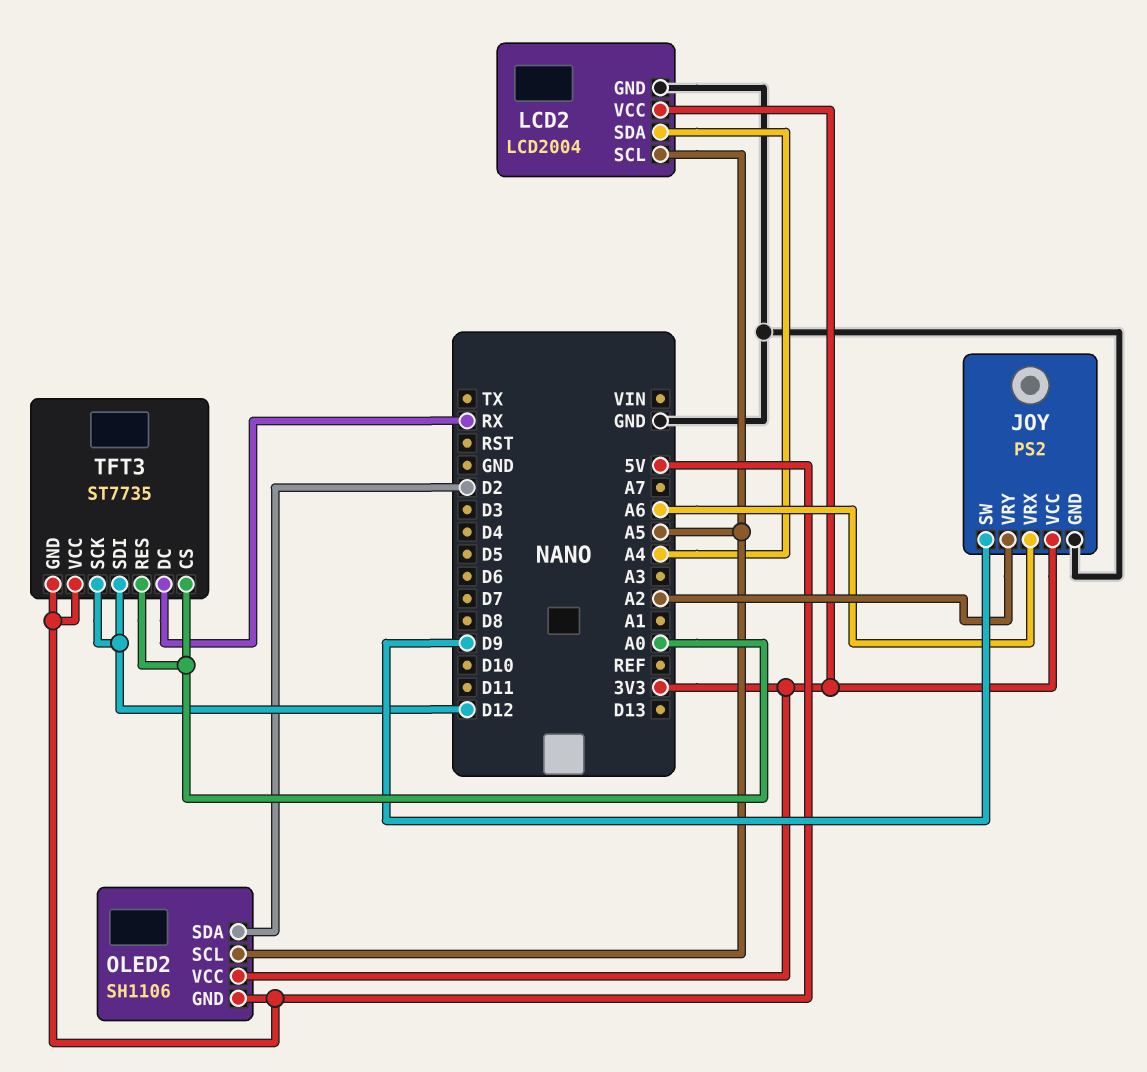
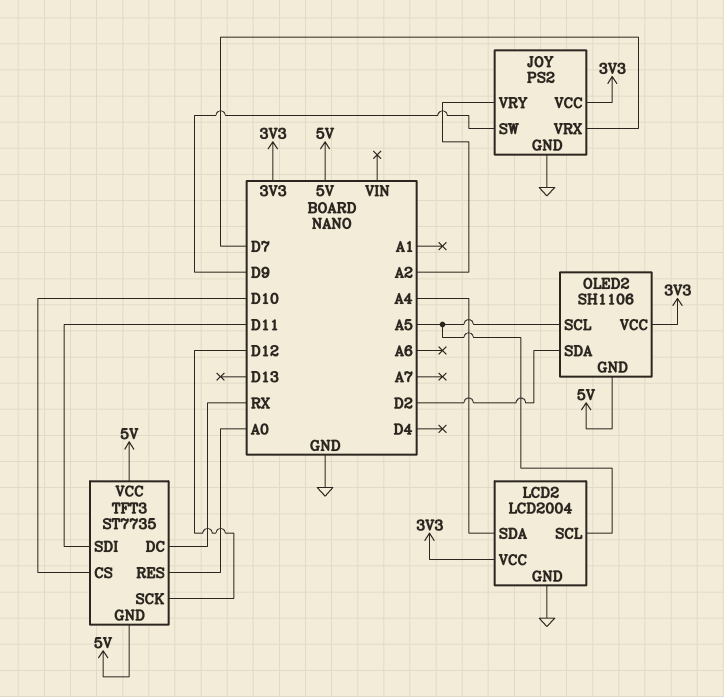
JOY pin VRX: A6 -> D7
TFT3 pin CS: A0 -> D10
TFT3 pin SDI: D12 -> D11

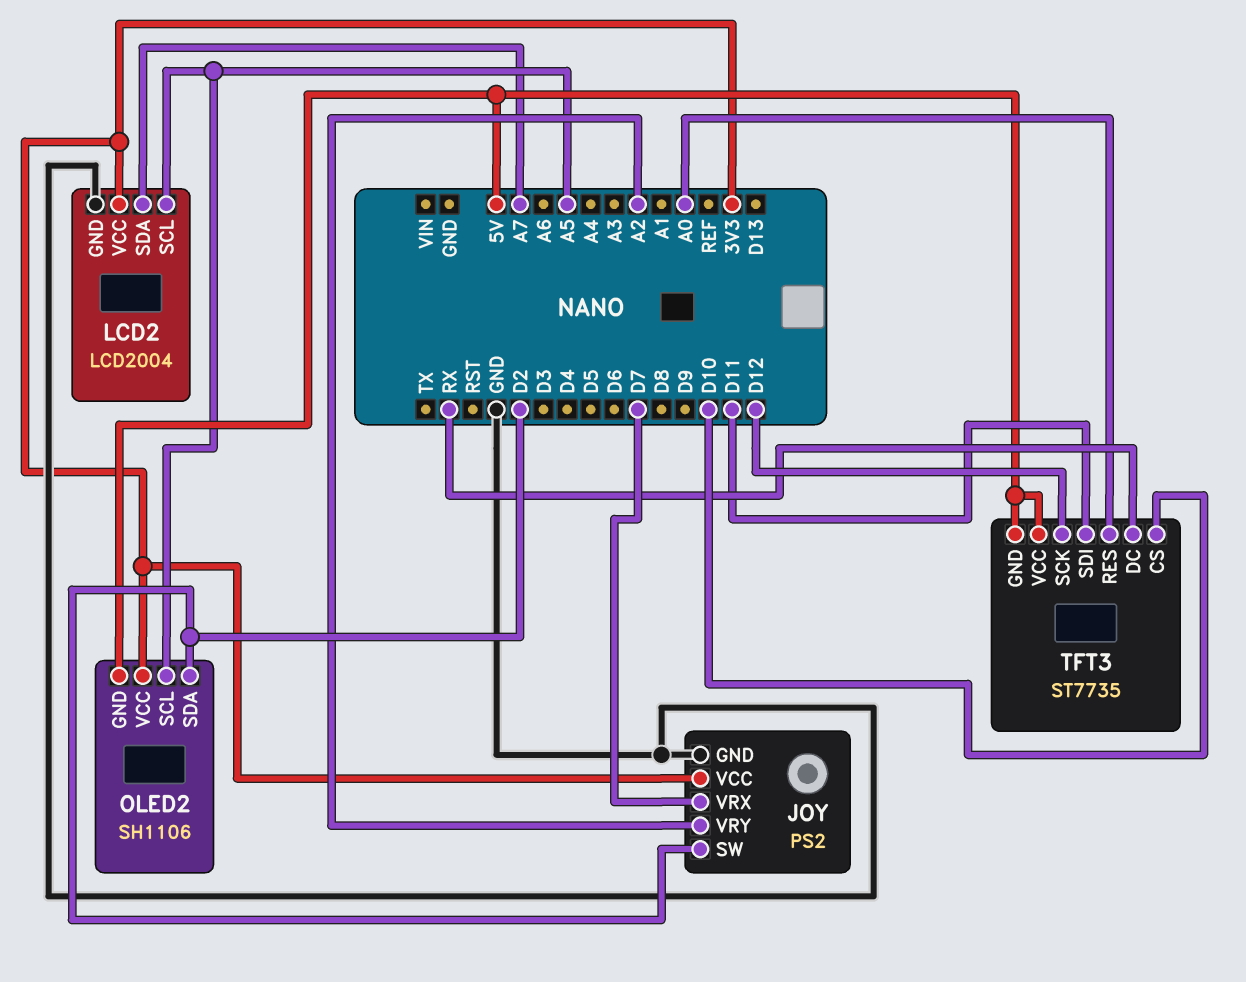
JOY pin SW: D9 -> D2
LCD2 pin SDA: A4 -> A7

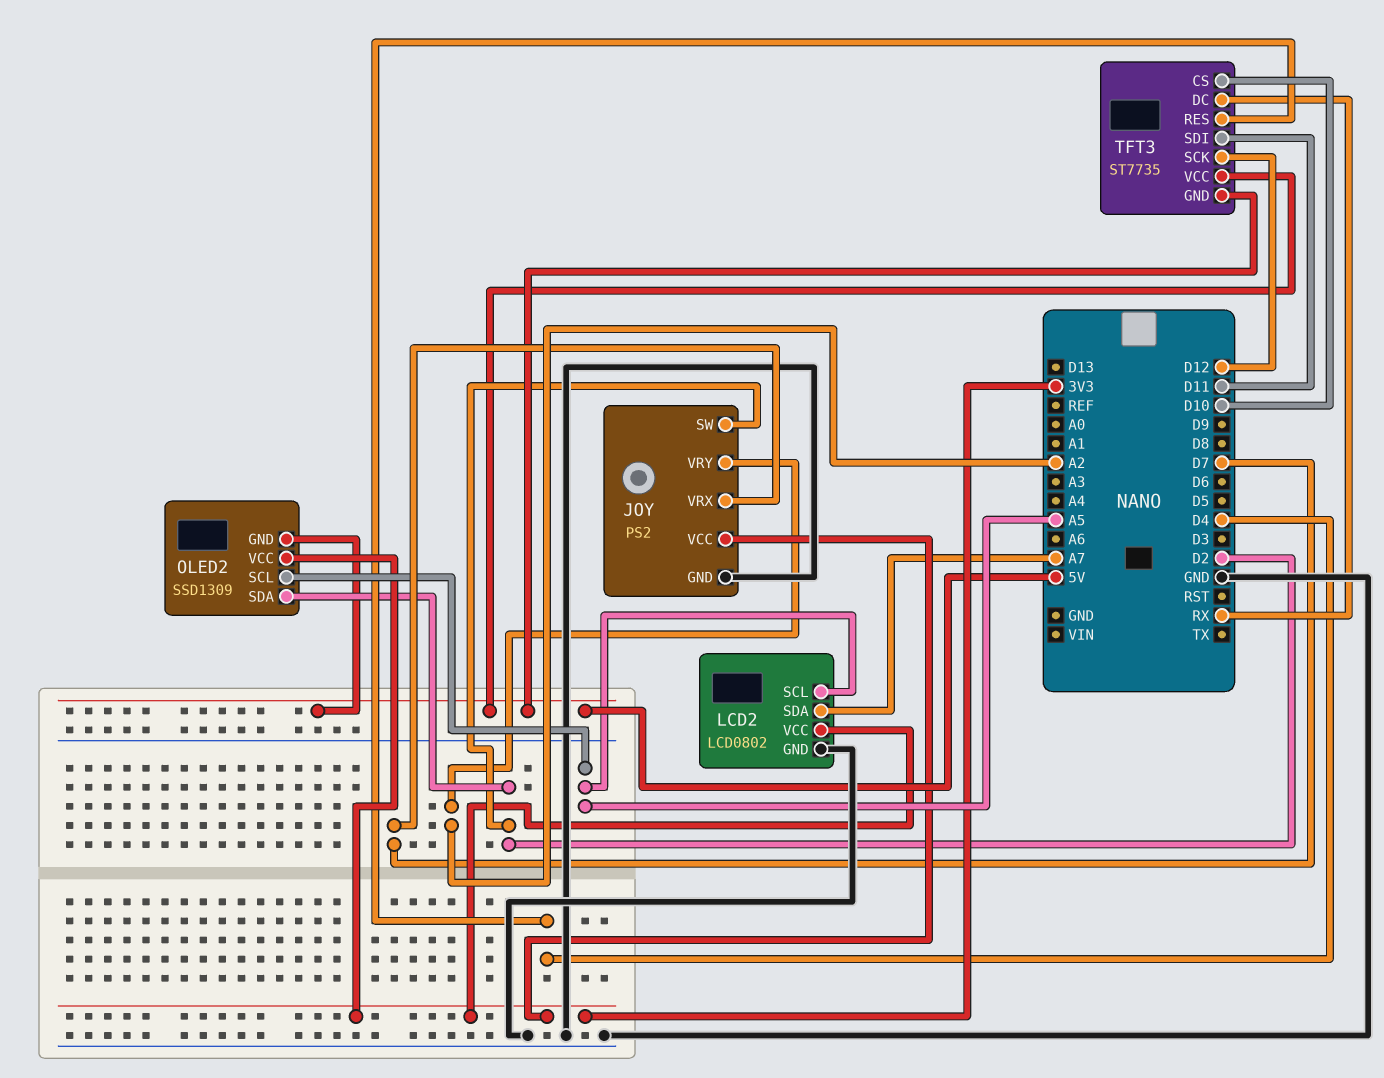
LCD2: LCD2004 -> LCD0802
OLED2: SH1106 -> SSD1309
TFT3 pin RES: A0 -> D4

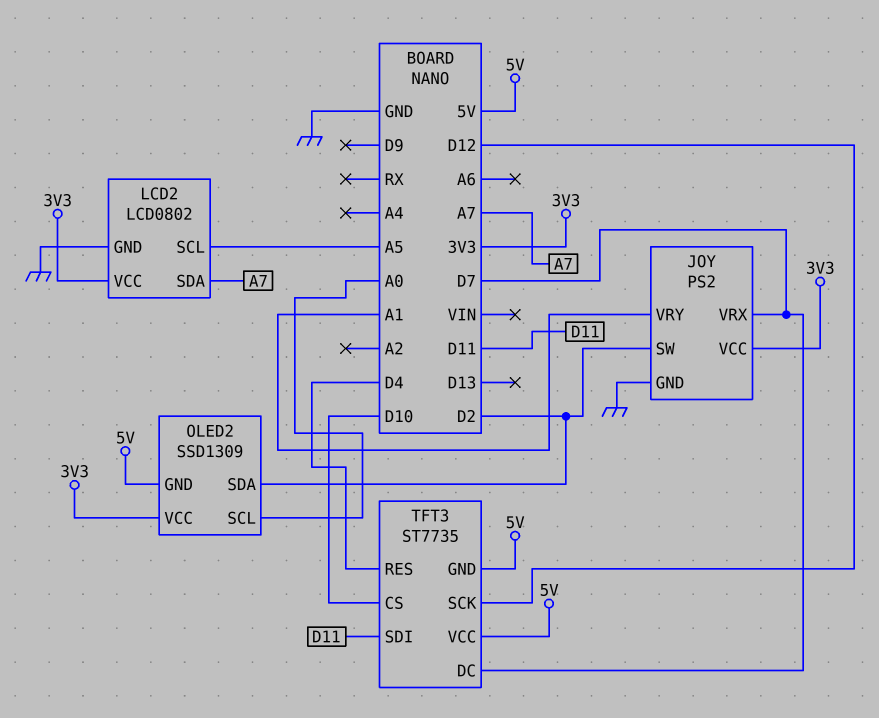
JOY pin VRY: A2 -> A1
OLED2 pin SCL: A5 -> A0
TFT3 pin DC: RX -> D7

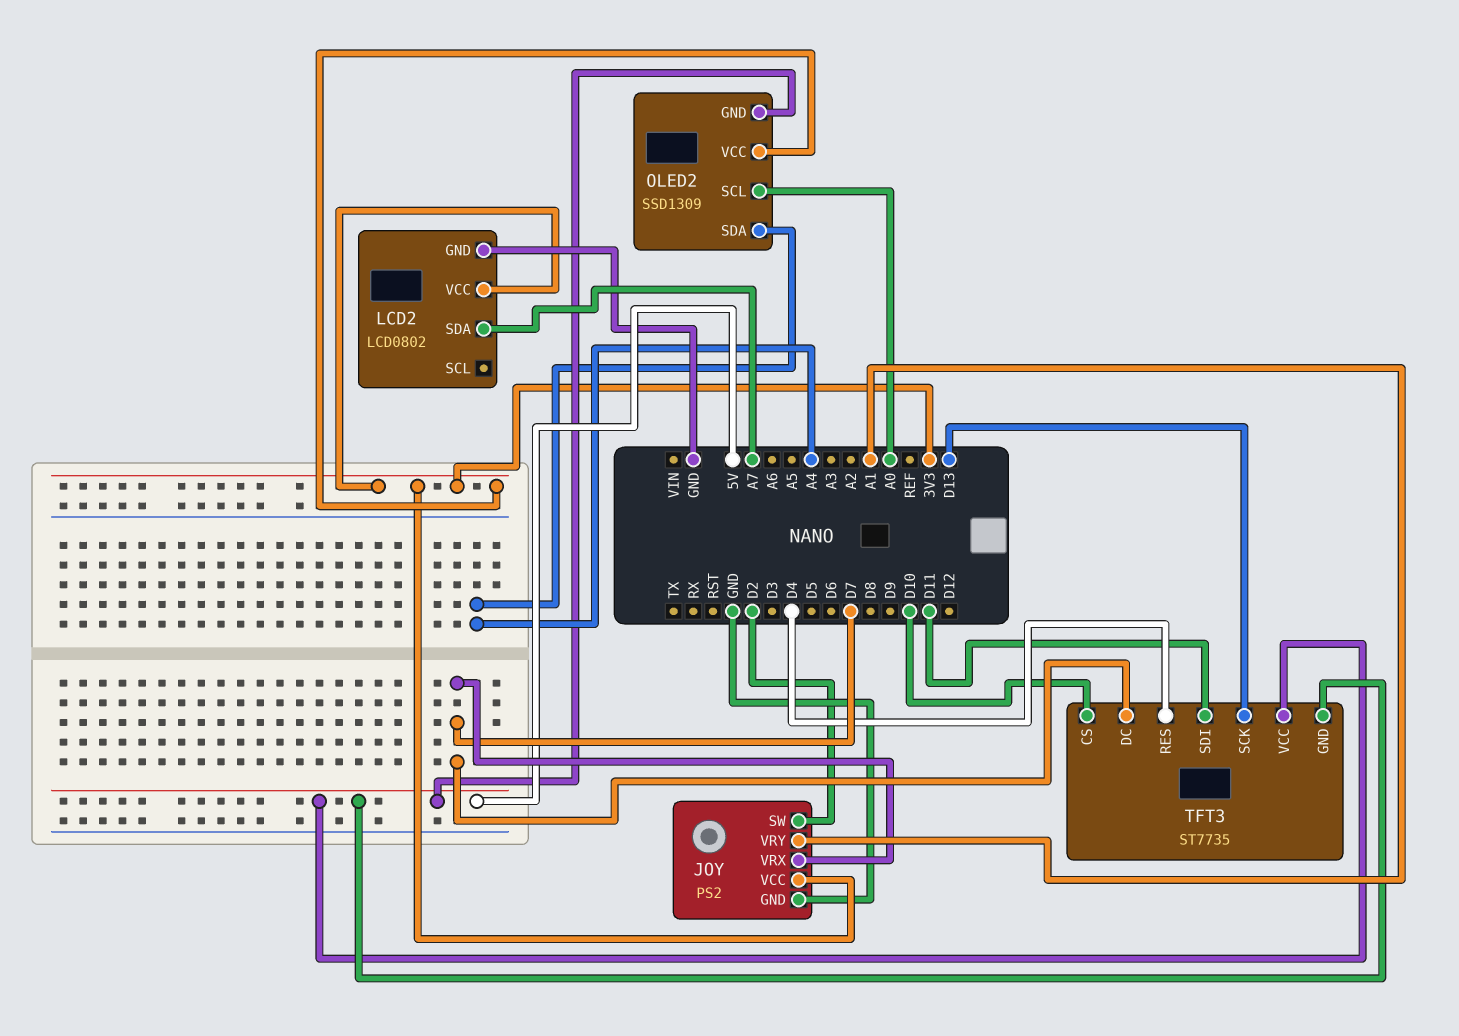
LCD2 pin SCL: A5 -> none
OLED2 pin SDA: D2 -> A4
TFT3 pin SCK: D12 -> D13

